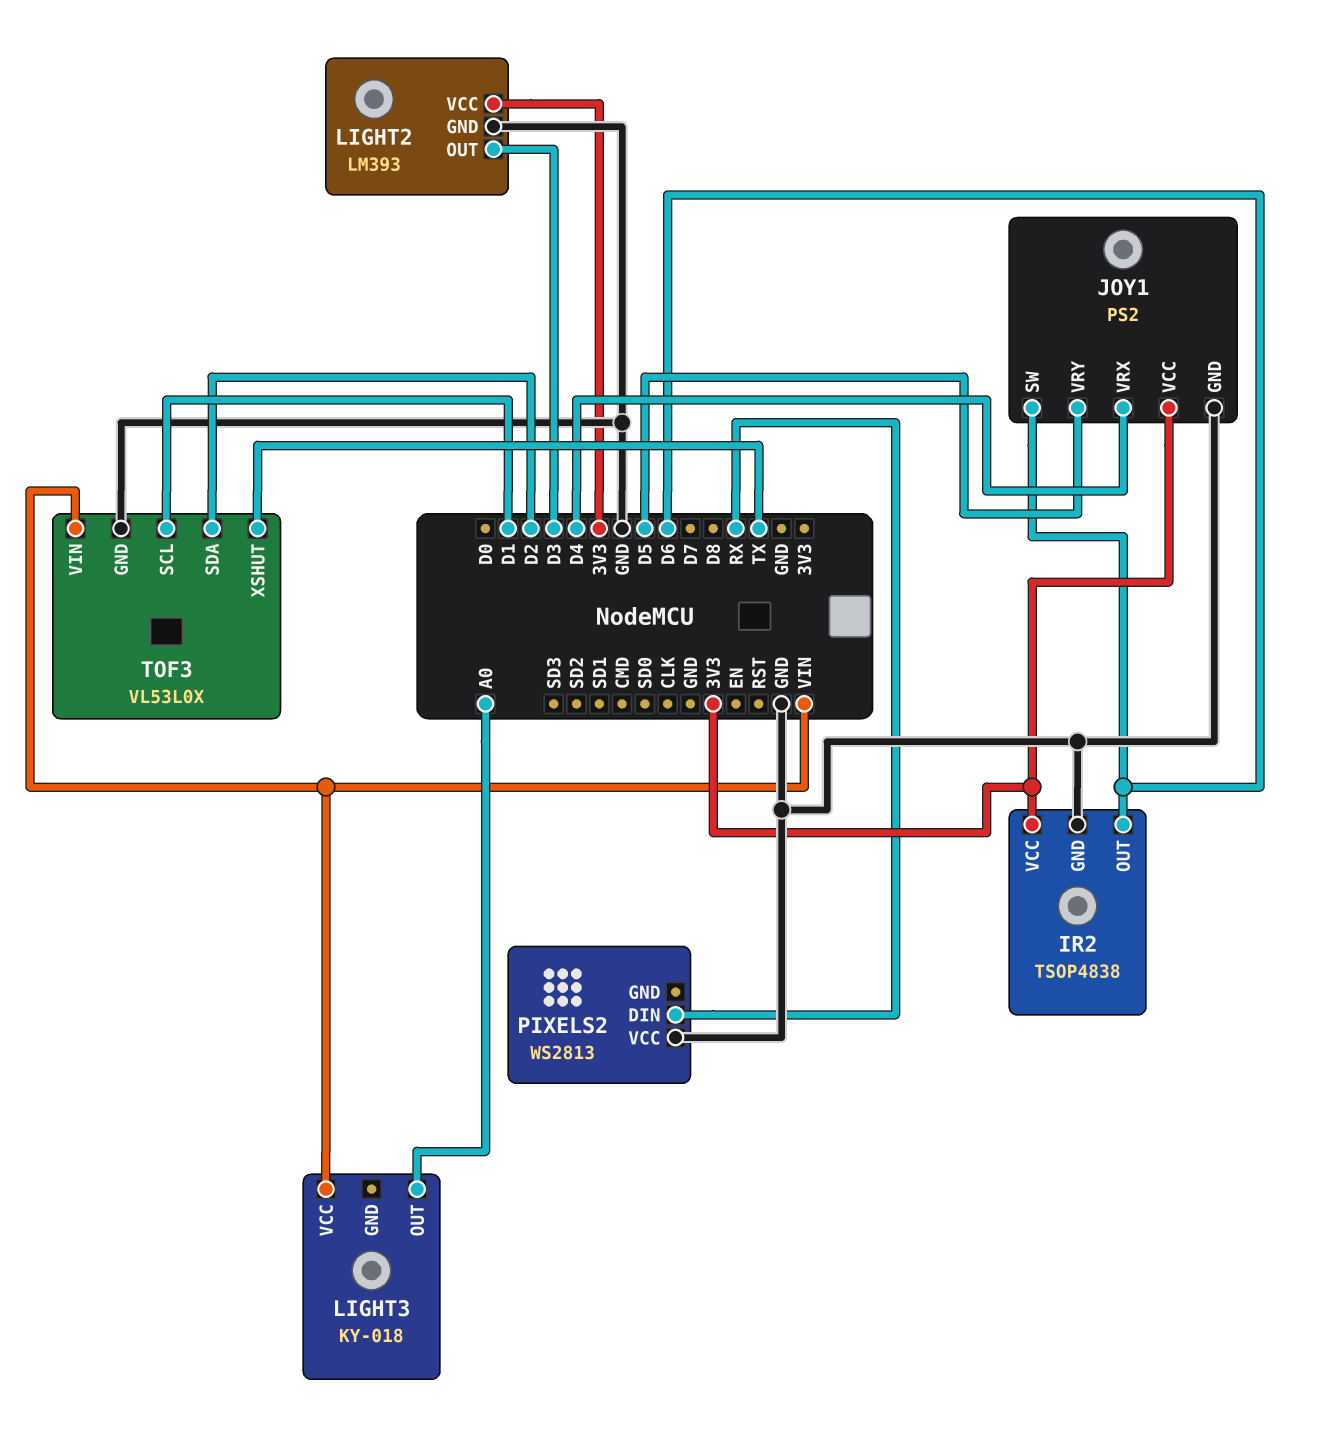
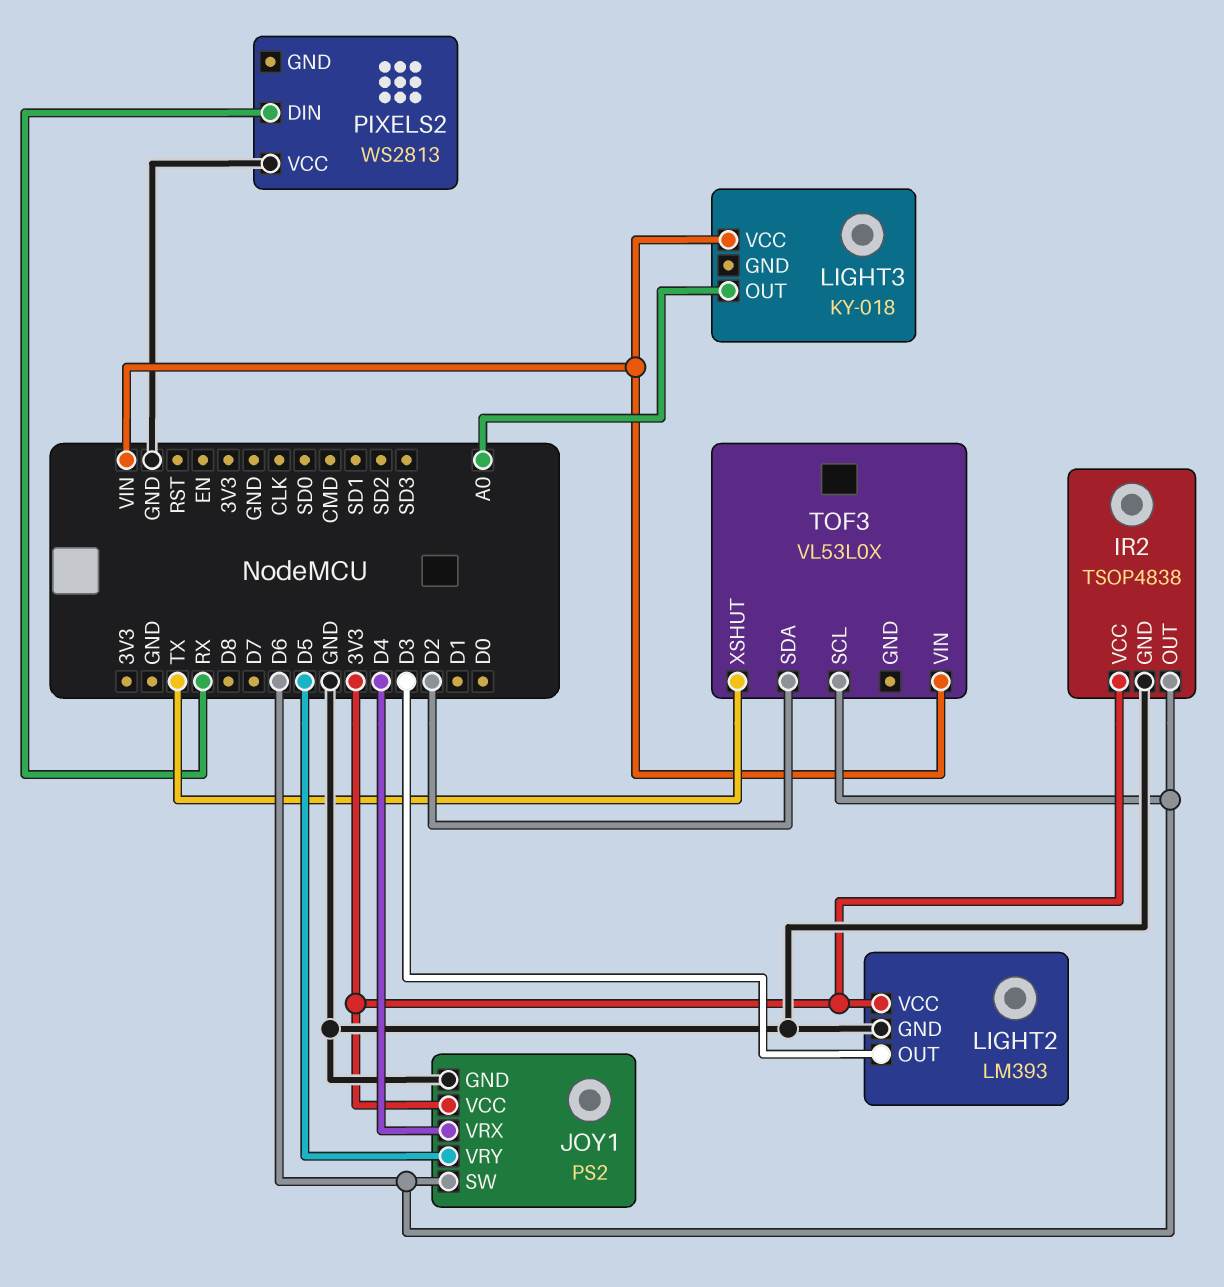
TOF3 pin GND: GND -> none
TOF3 pin SCL: D1 -> D6

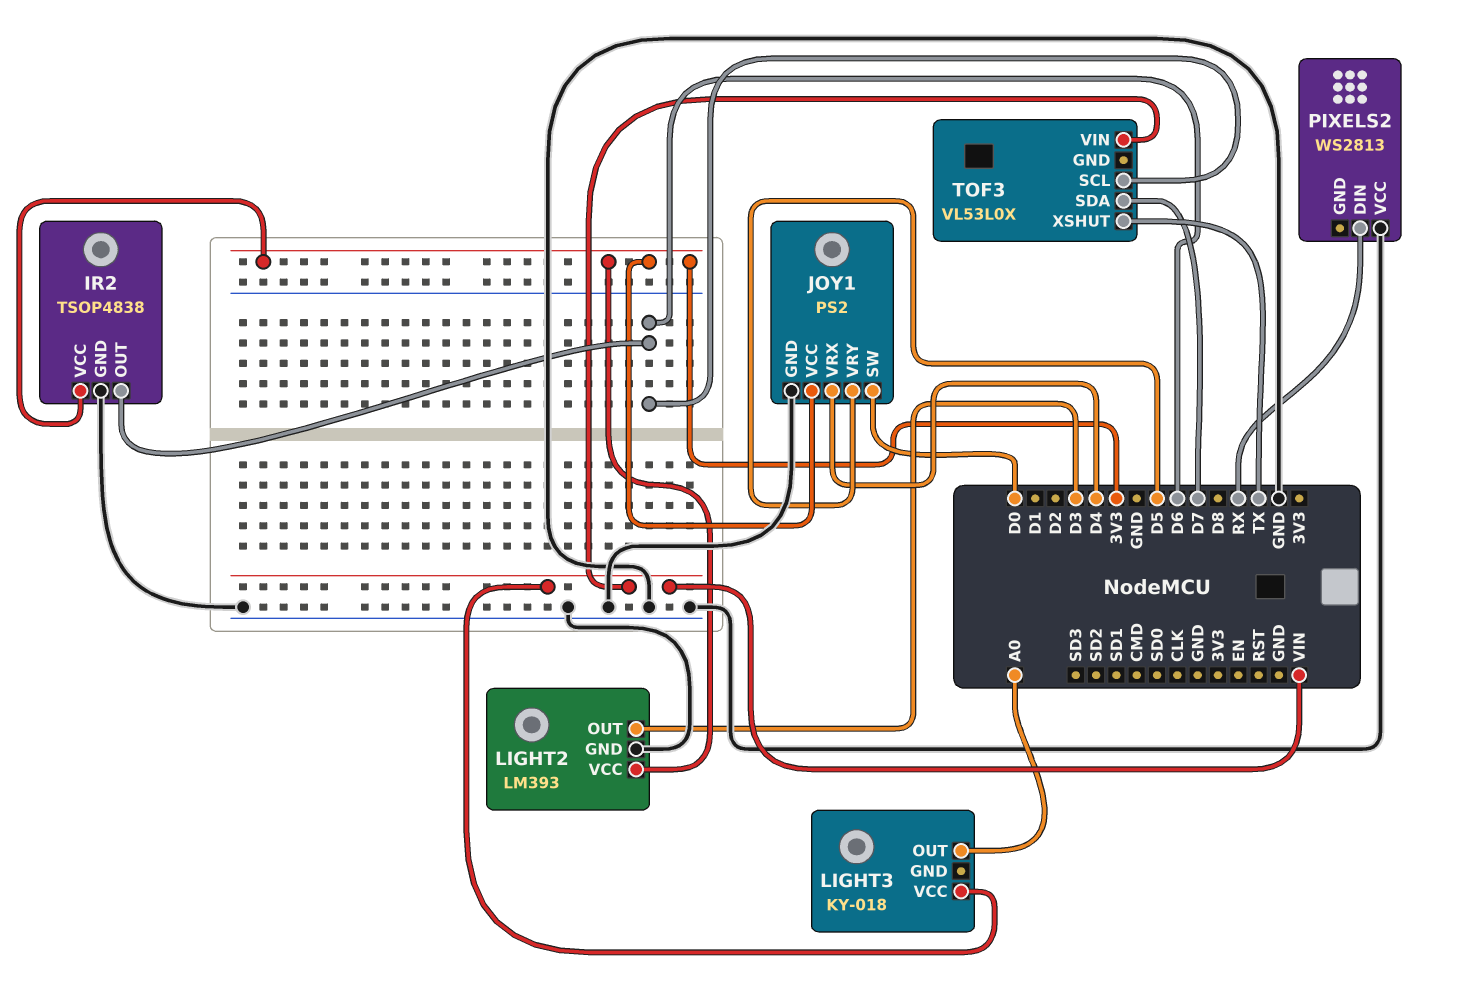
JOY1 pin SW: D6 -> D0
TOF3 pin SDA: D2 -> D7

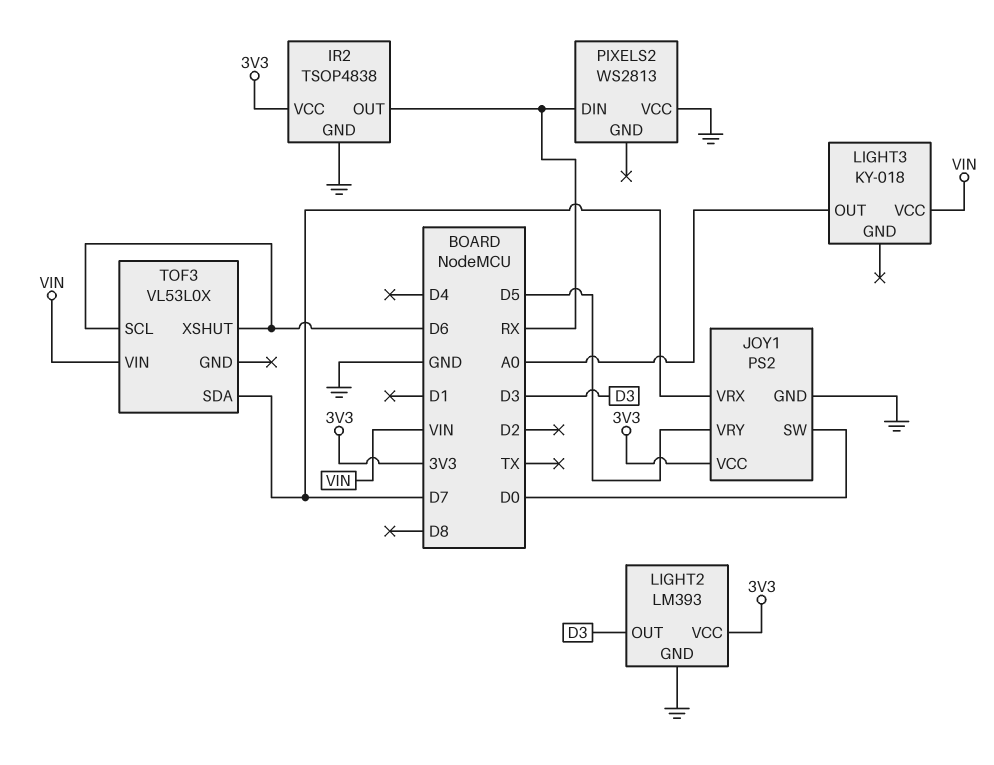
IR2 pin OUT: D6 -> RX
JOY1 pin VRX: D4 -> D7
TOF3 pin XSHUT: TX -> D6

